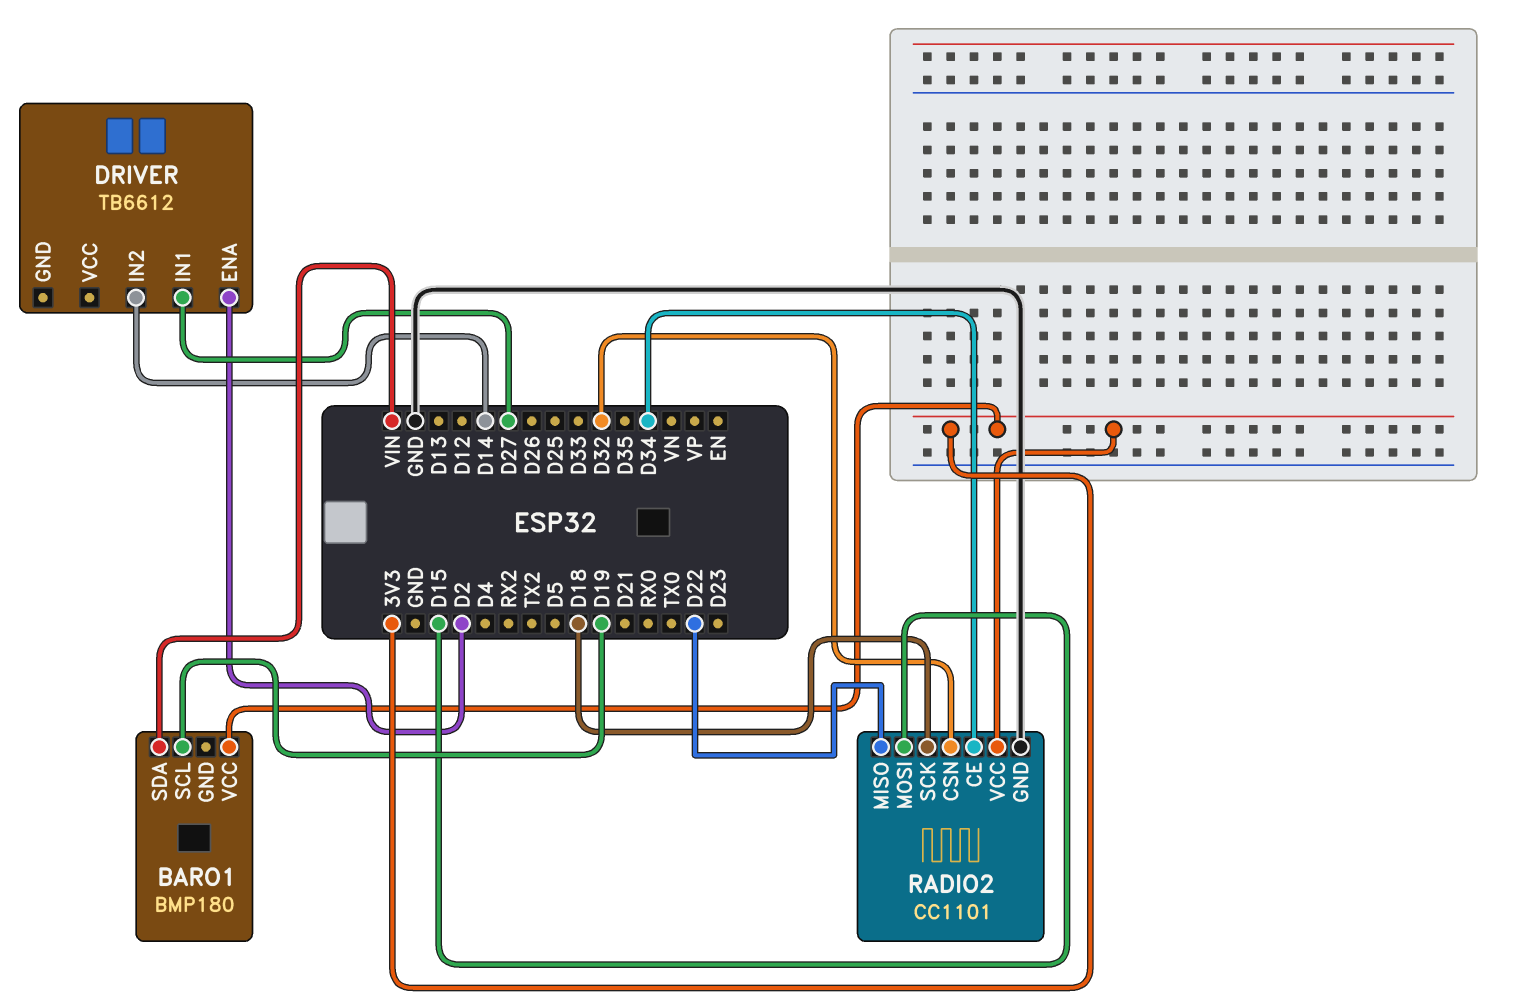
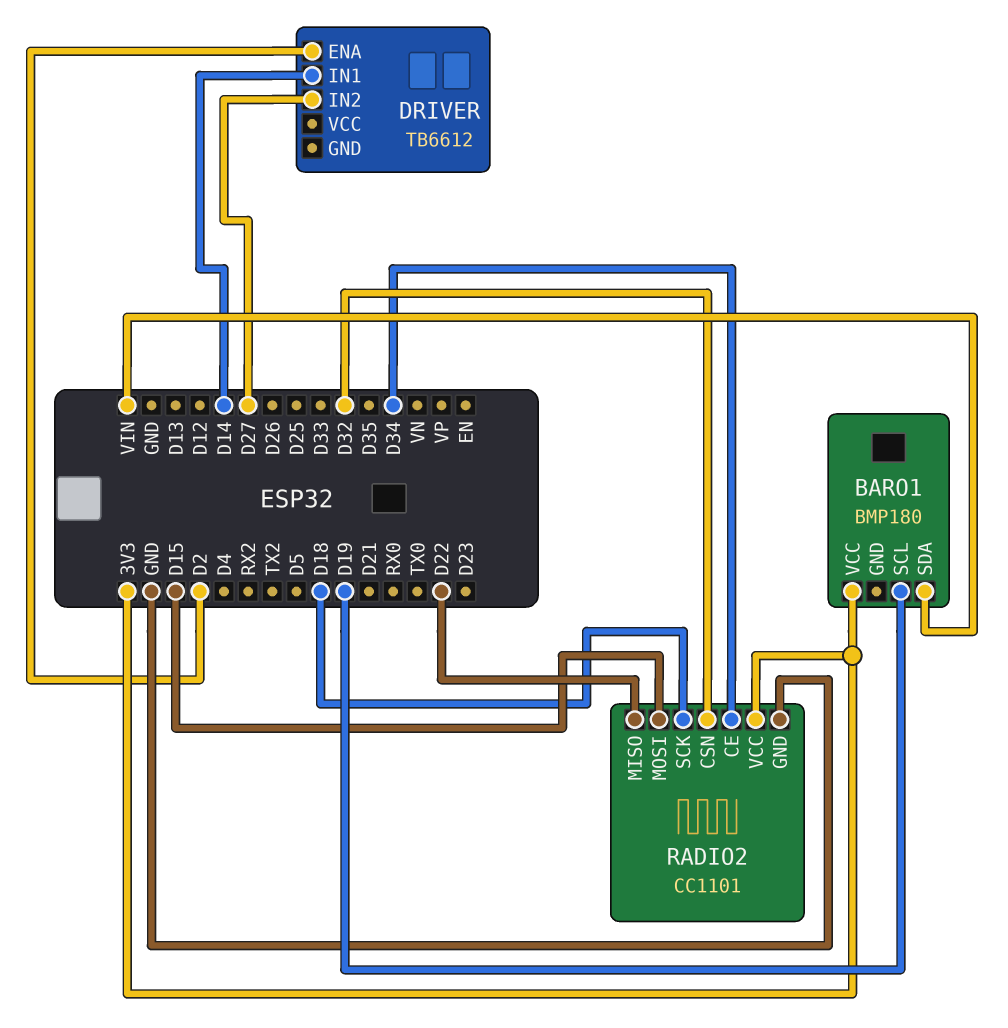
DRIVER pin IN1: D27 -> D14
DRIVER pin IN2: D14 -> D27

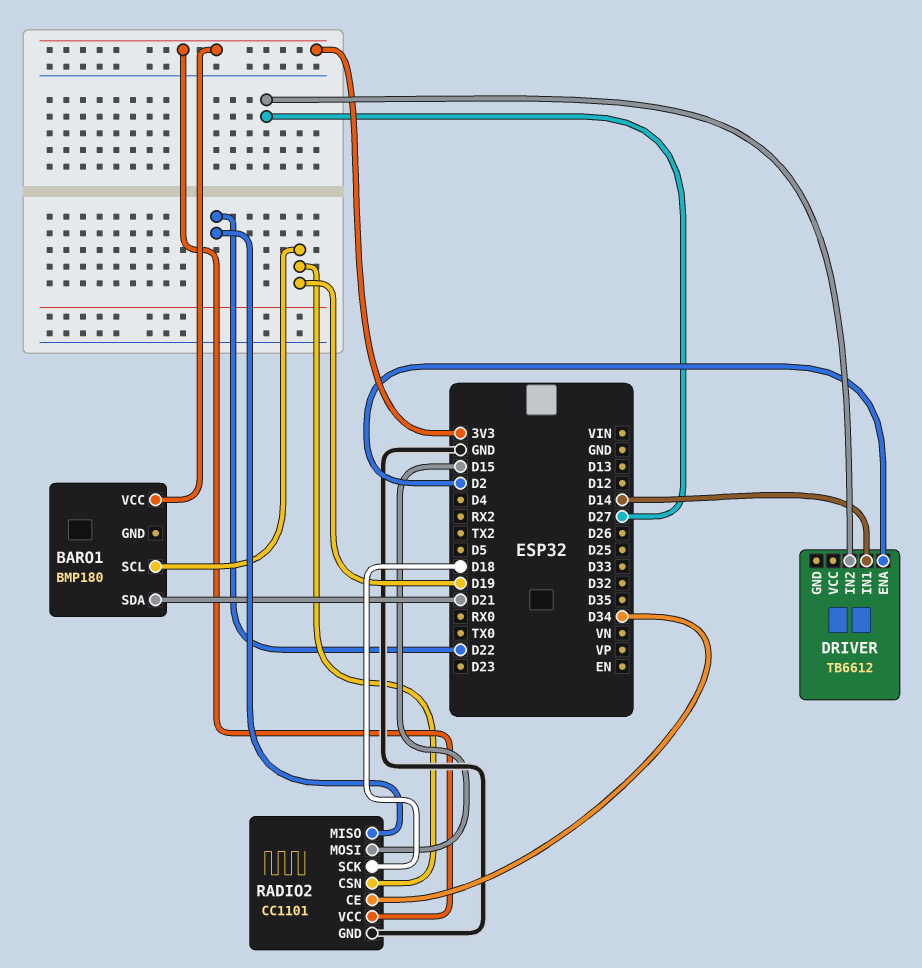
BARO1 pin SDA: VIN -> D21
RADIO2 pin CSN: D32 -> D19

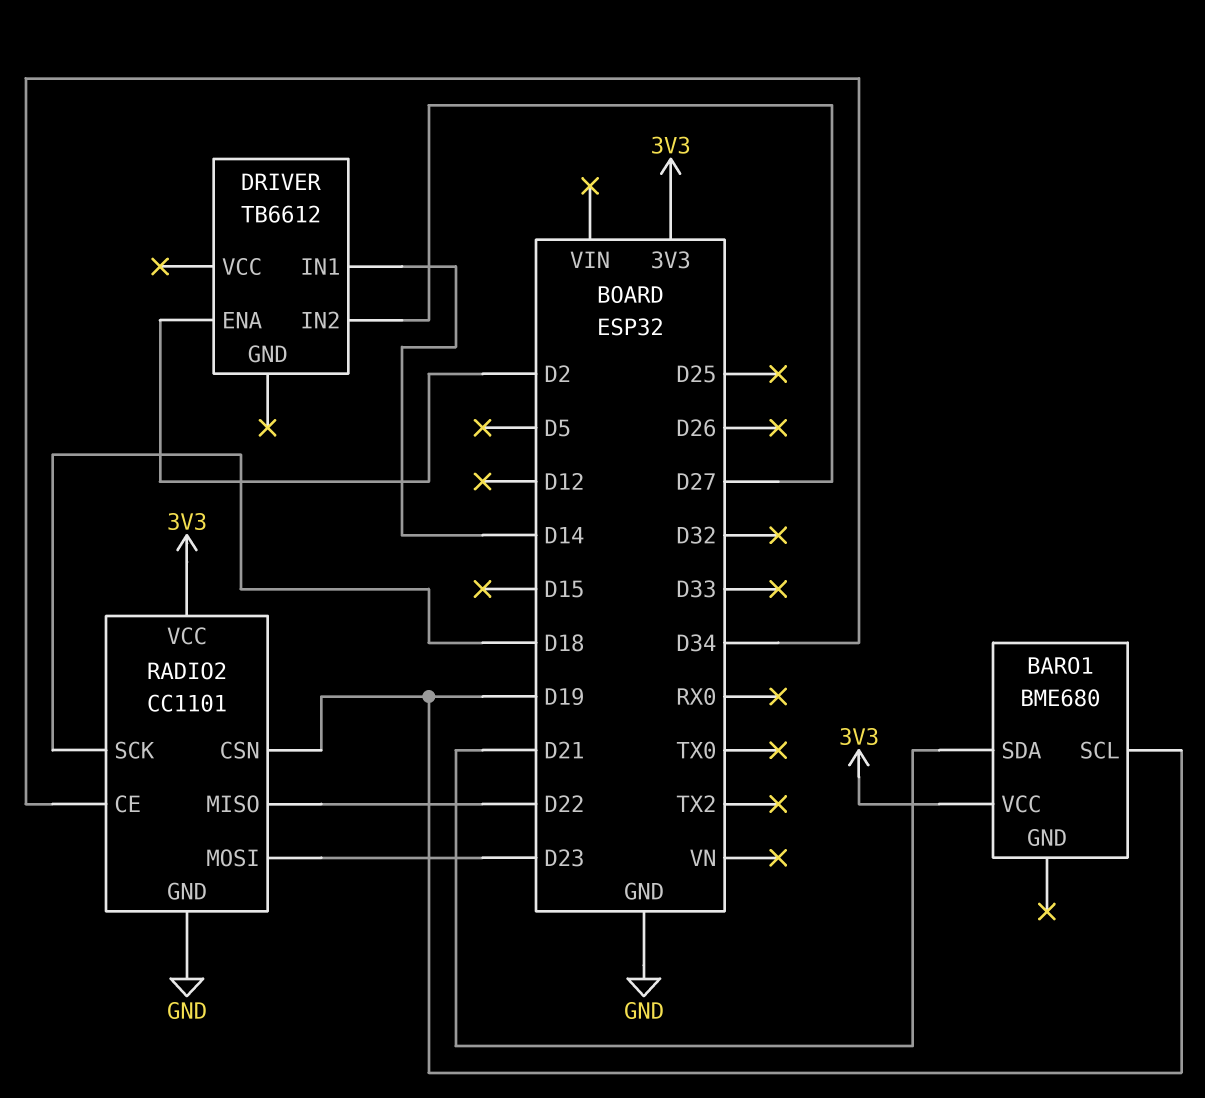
BARO1: BMP180 -> BME680
RADIO2 pin MOSI: D15 -> D23

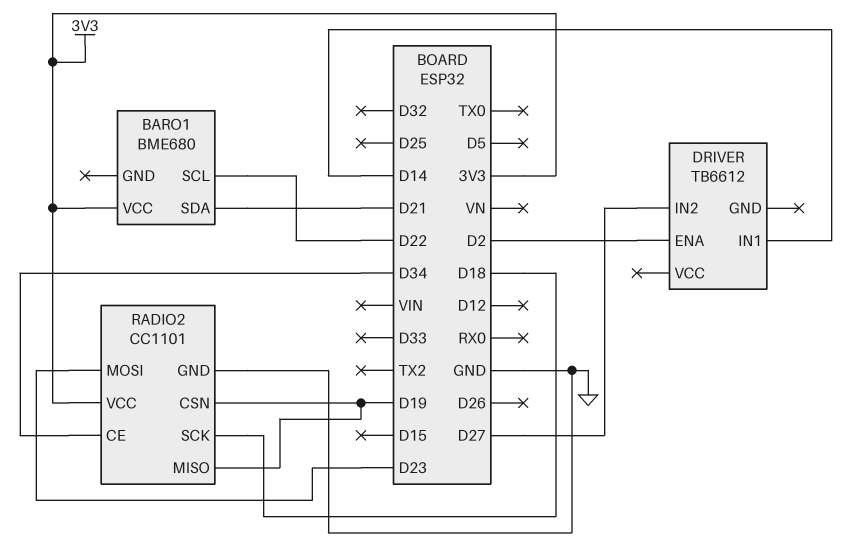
BARO1 pin SCL: D19 -> D22
RADIO2 pin MISO: D22 -> D19

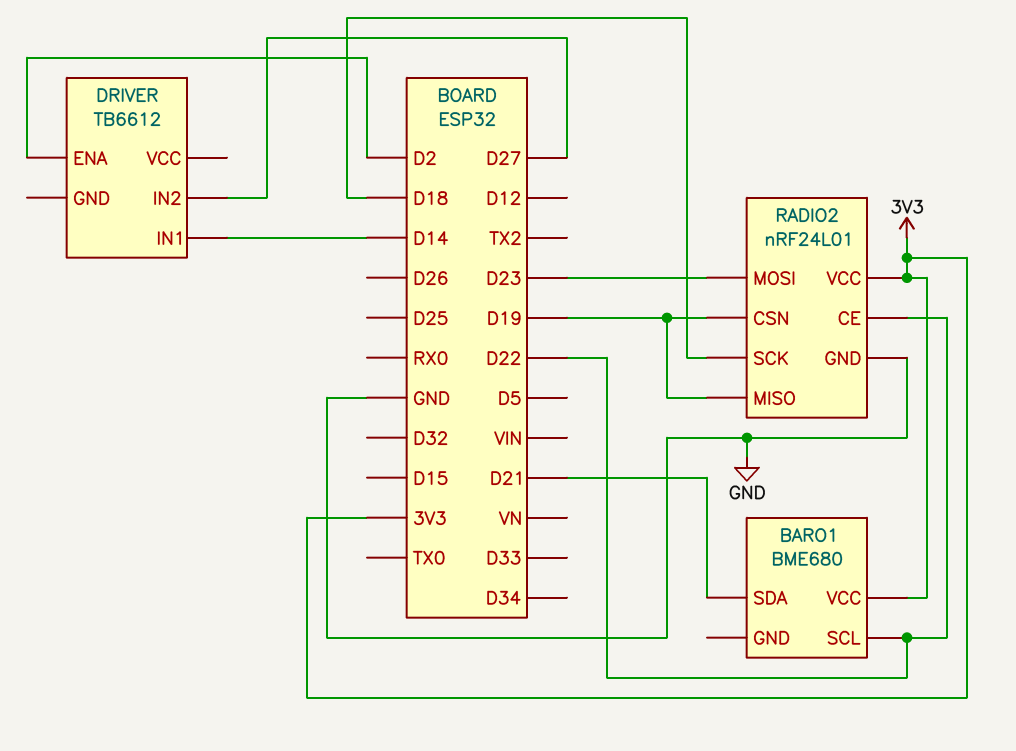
RADIO2: CC1101 -> nRF24L01
RADIO2 pin CE: D34 -> D22

